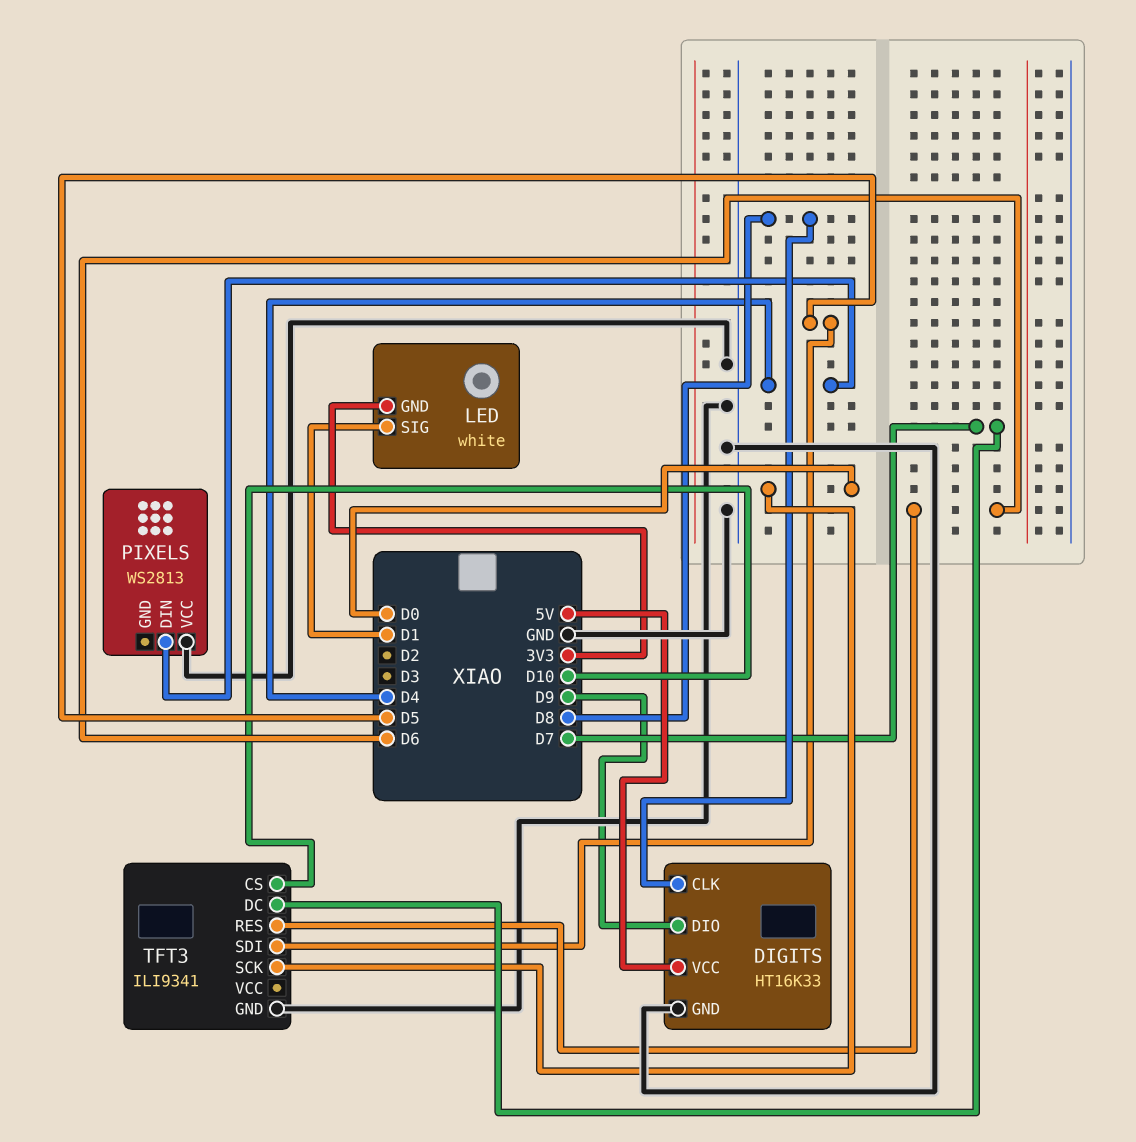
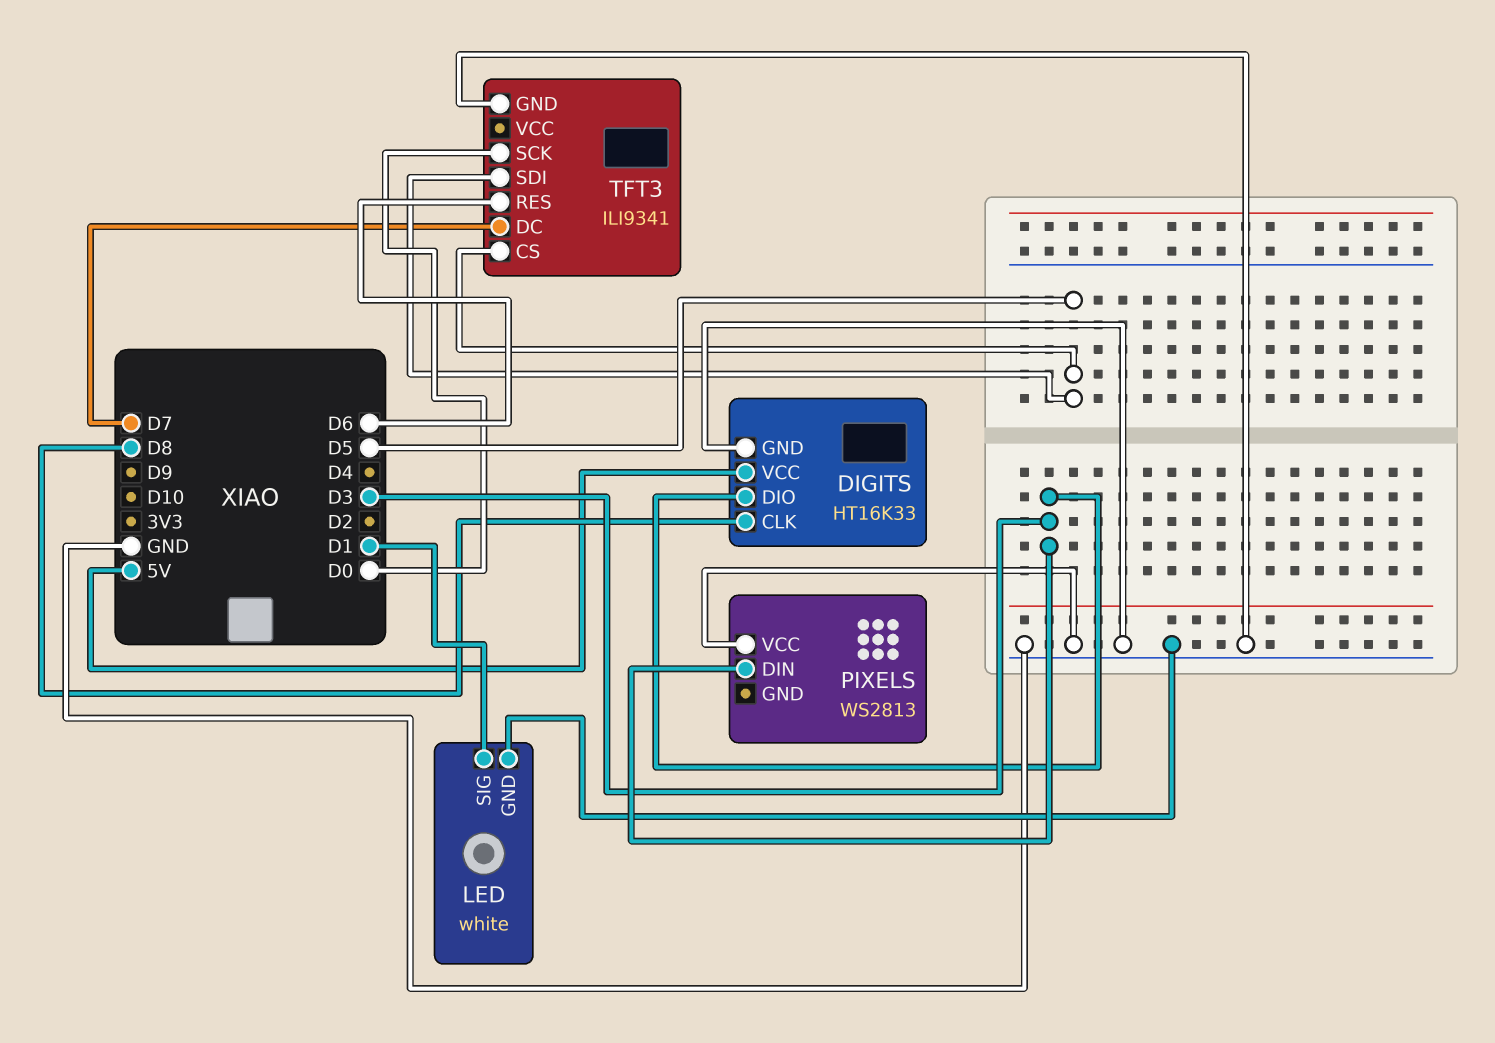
DIGITS pin DIO: D9 -> D3
LED pin GND: 3V3 -> GND
PIXELS pin DIN: D4 -> D3
TFT3 pin CS: D10 -> D5

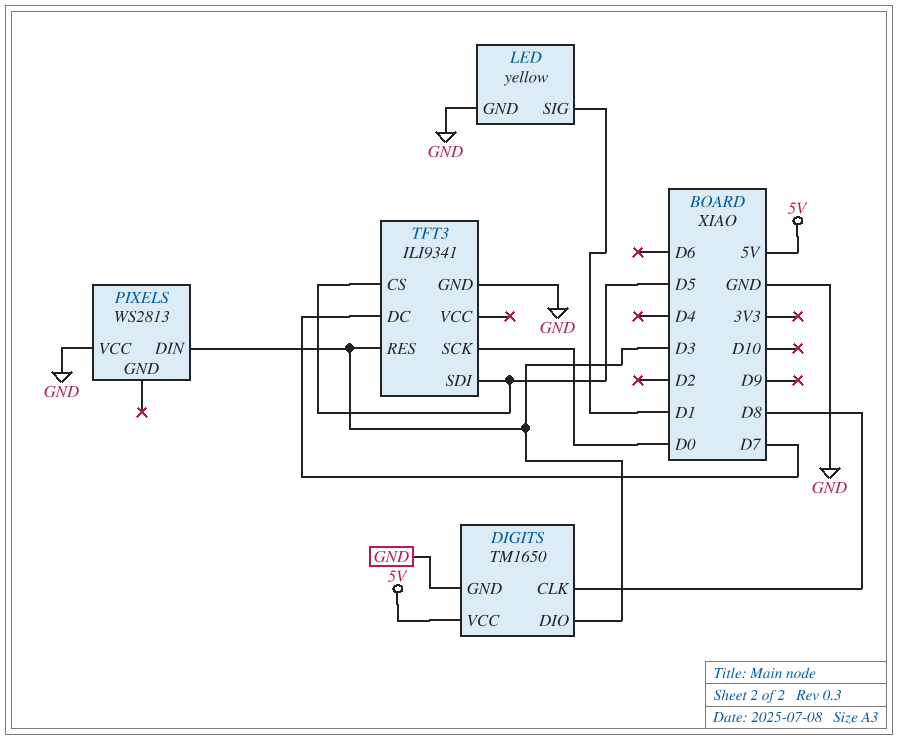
DIGITS: HT16K33 -> TM1650
LED: white -> yellow
TFT3 pin RES: D6 -> D3

